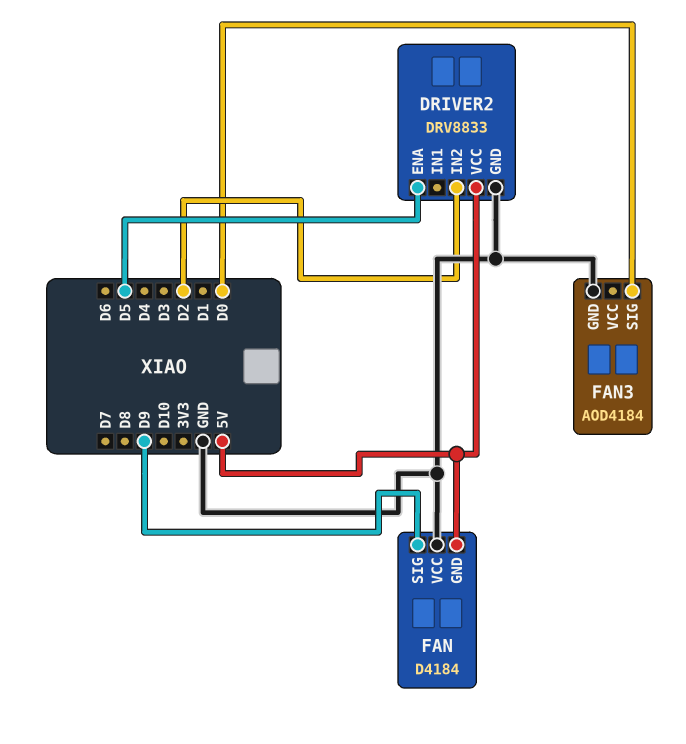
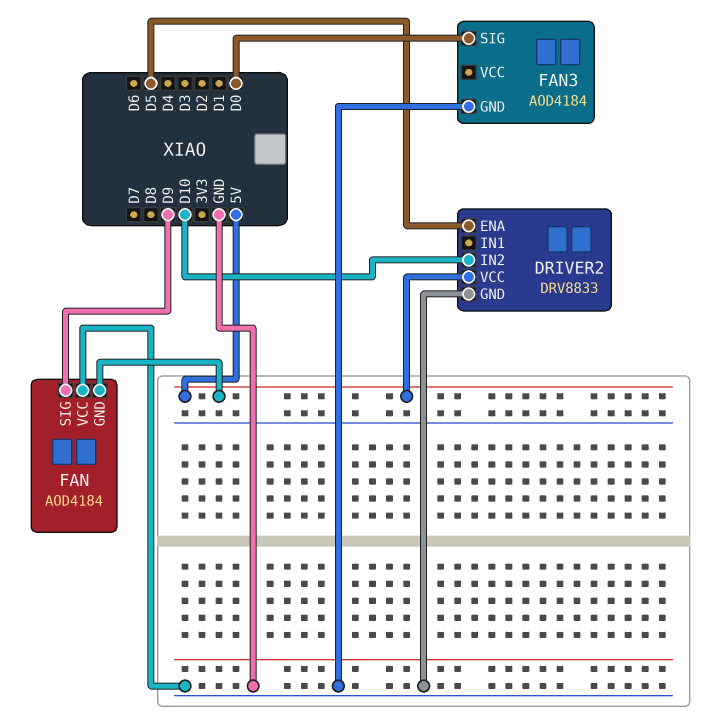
DRIVER2 pin IN2: D2 -> D10
FAN: D4184 -> AOD4184

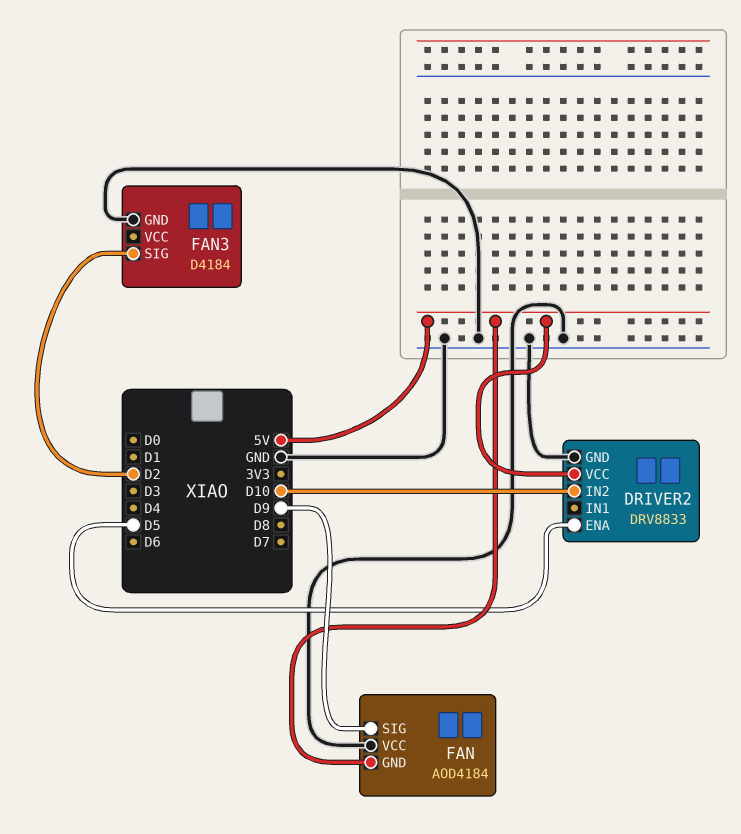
FAN3: AOD4184 -> D4184
FAN3 pin SIG: D0 -> D2

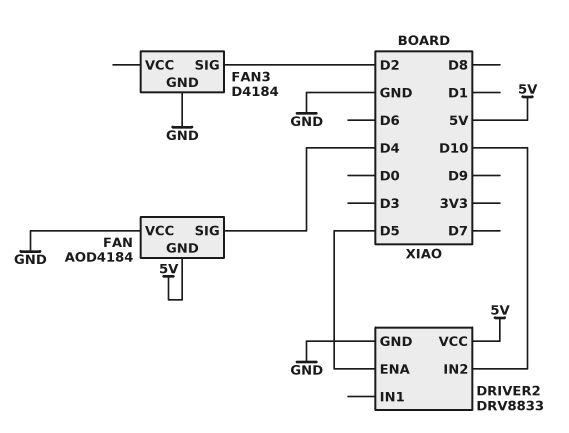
FAN pin SIG: D9 -> D4

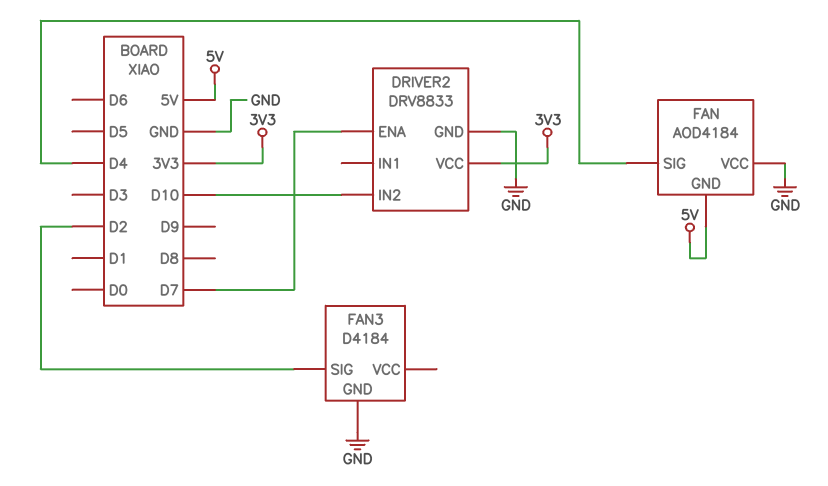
DRIVER2 pin ENA: D5 -> D7
DRIVER2 pin VCC: 5V -> 3V3

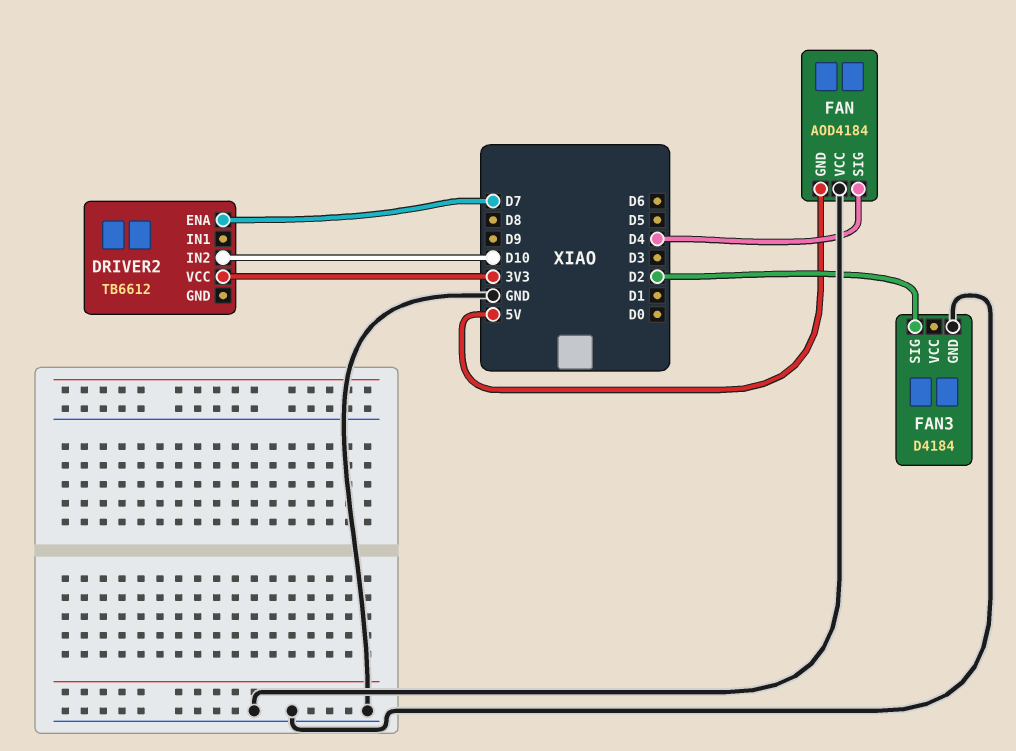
DRIVER2: DRV8833 -> TB6612
DRIVER2 pin GND: GND -> none

